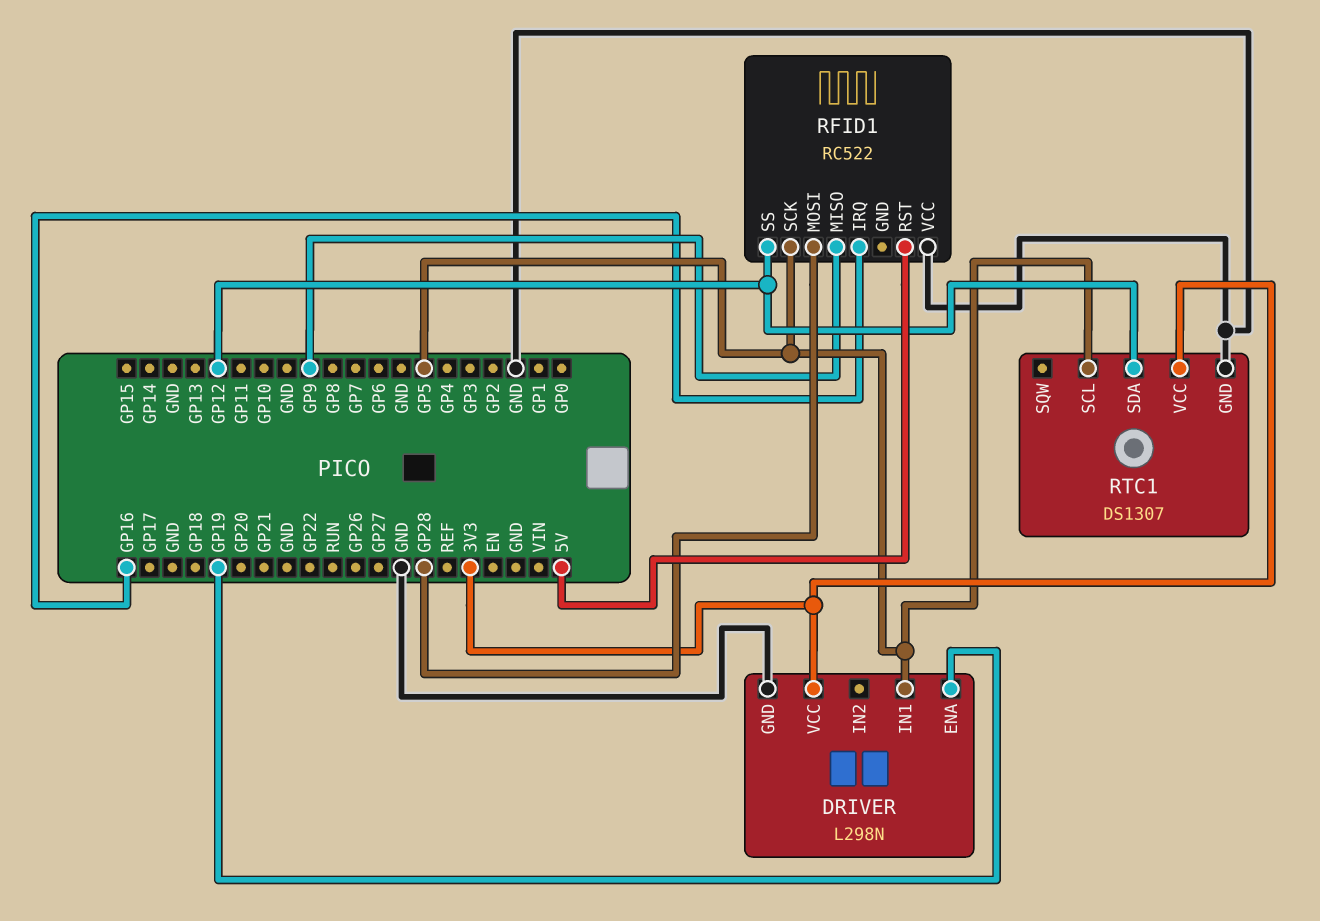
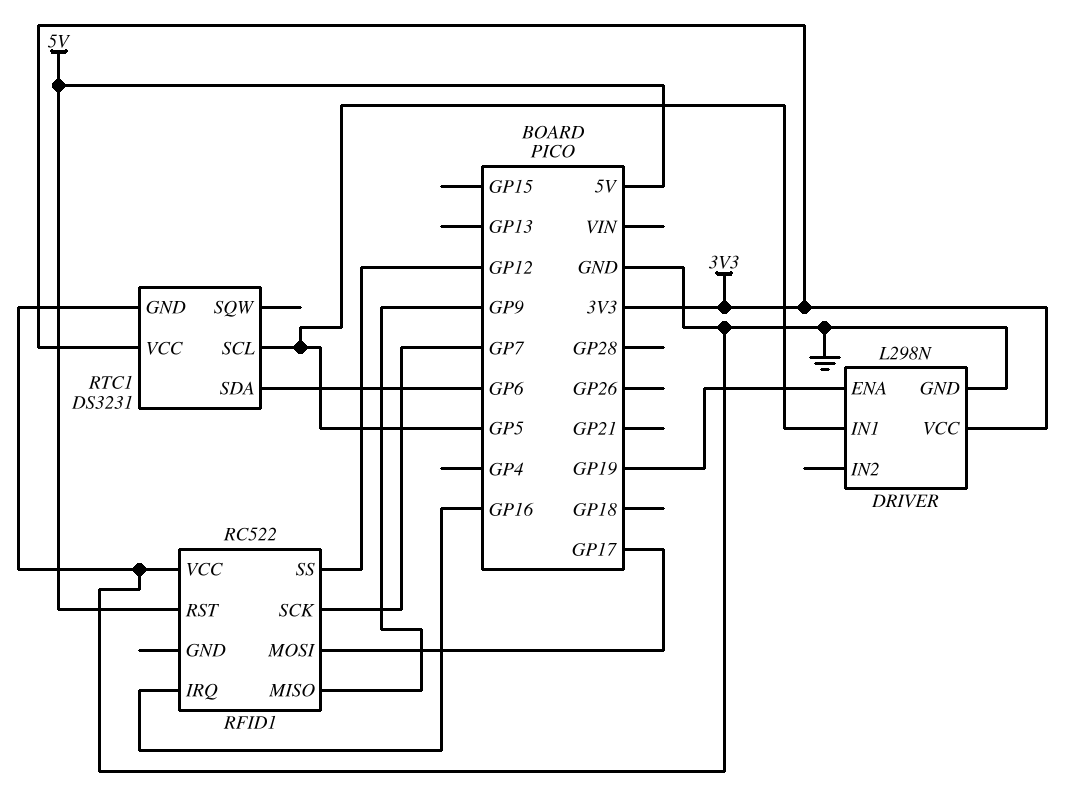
RFID1 pin MOSI: GP28 -> GP17
RFID1 pin SCK: GP5 -> GP7
RTC1: DS1307 -> DS3231
RTC1 pin SDA: GP12 -> GP6

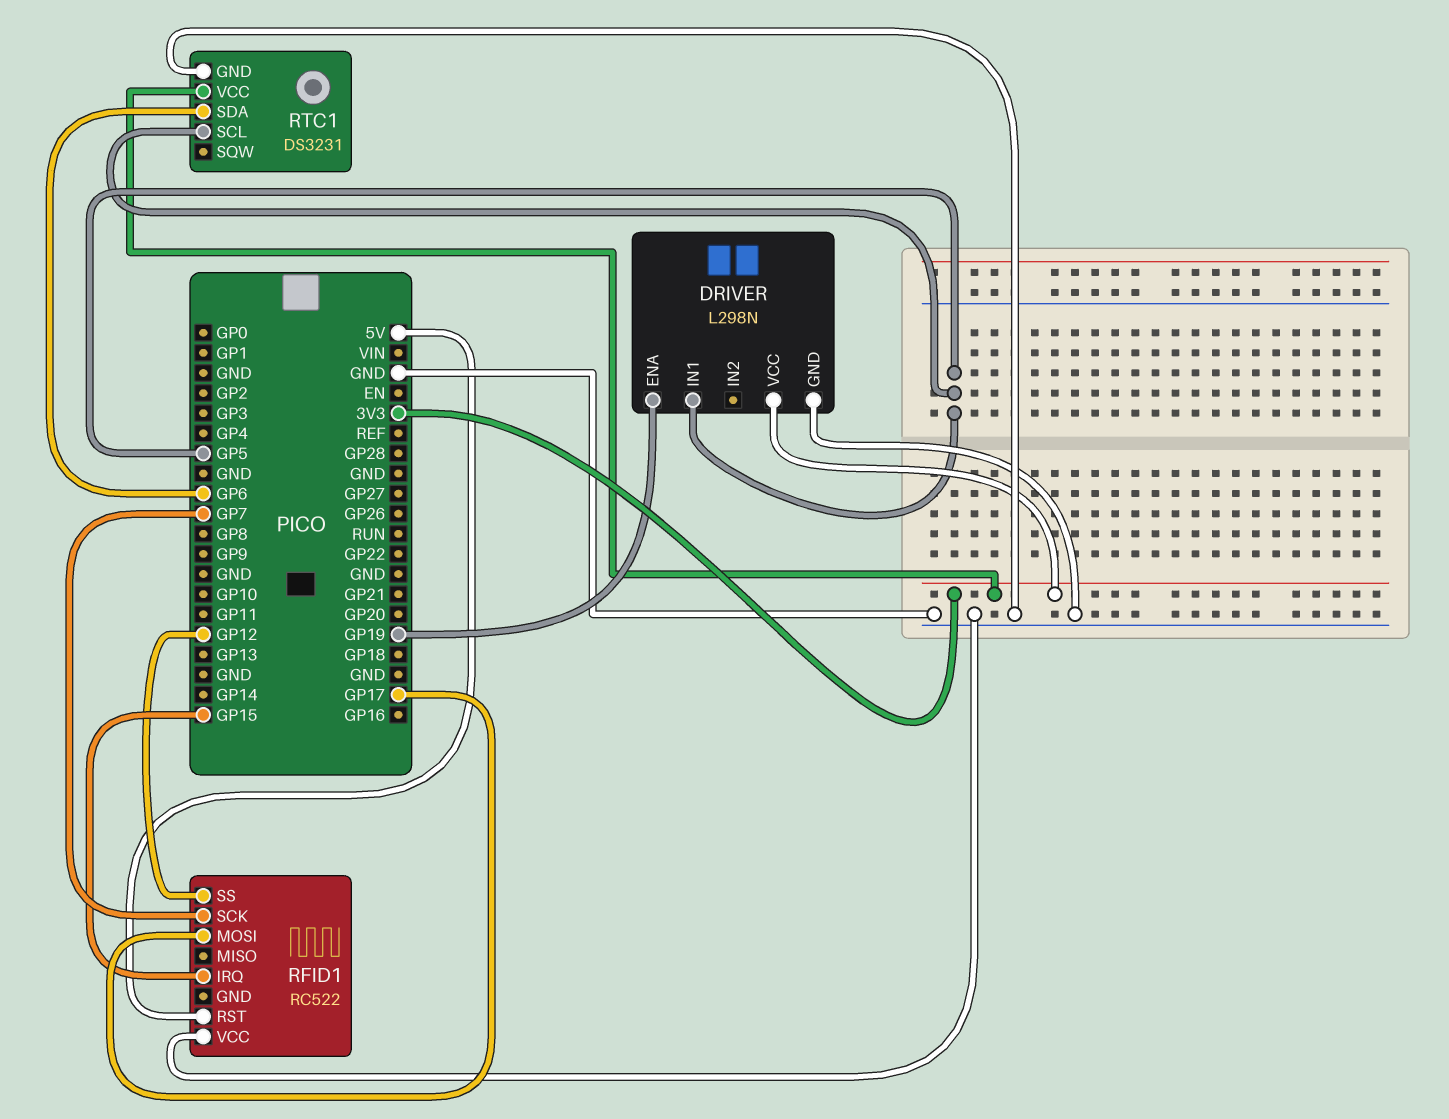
RFID1 pin IRQ: GP16 -> GP15
RFID1 pin MISO: GP9 -> none

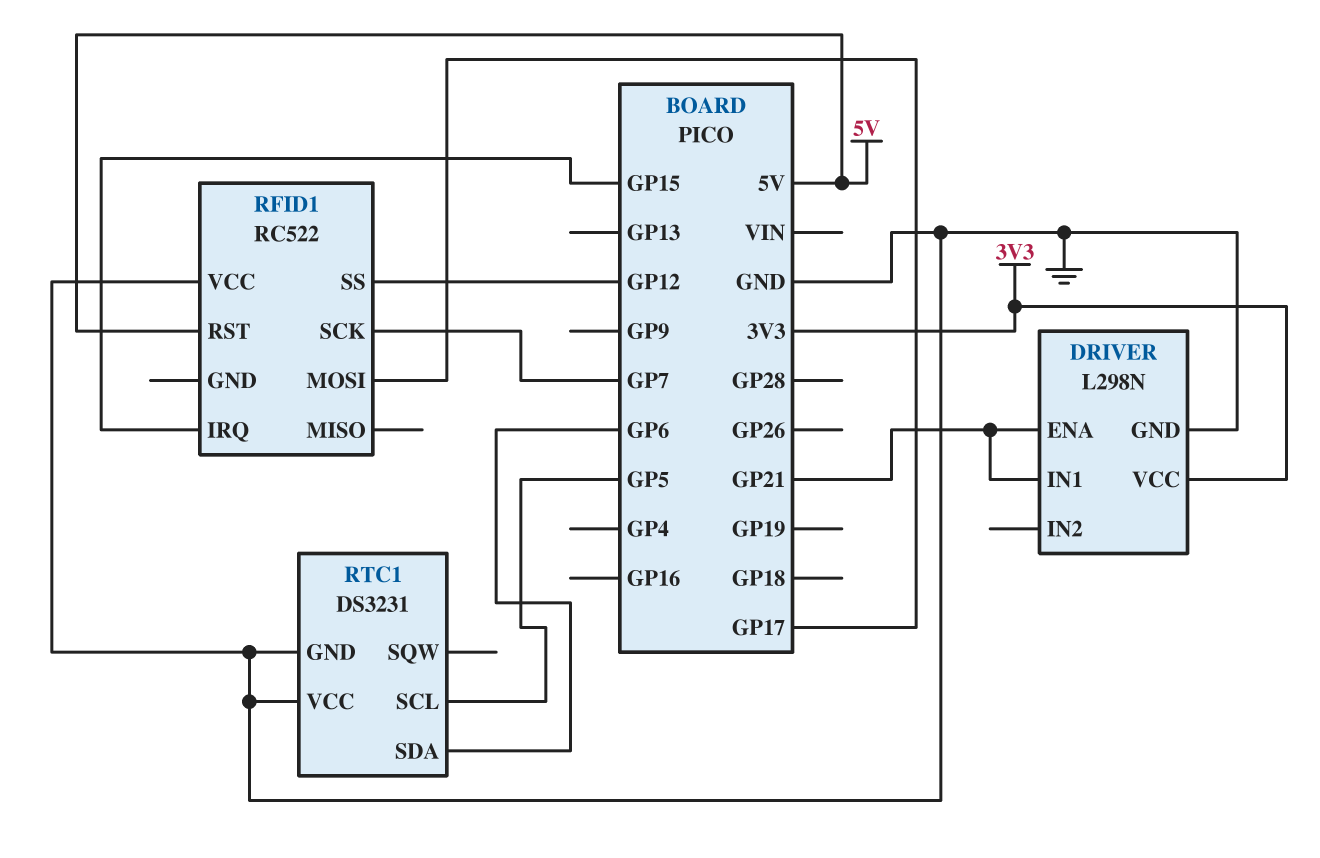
DRIVER pin ENA: GP19 -> GP21
DRIVER pin IN1: GP5 -> GP21
RTC1 pin VCC: 3V3 -> GND

